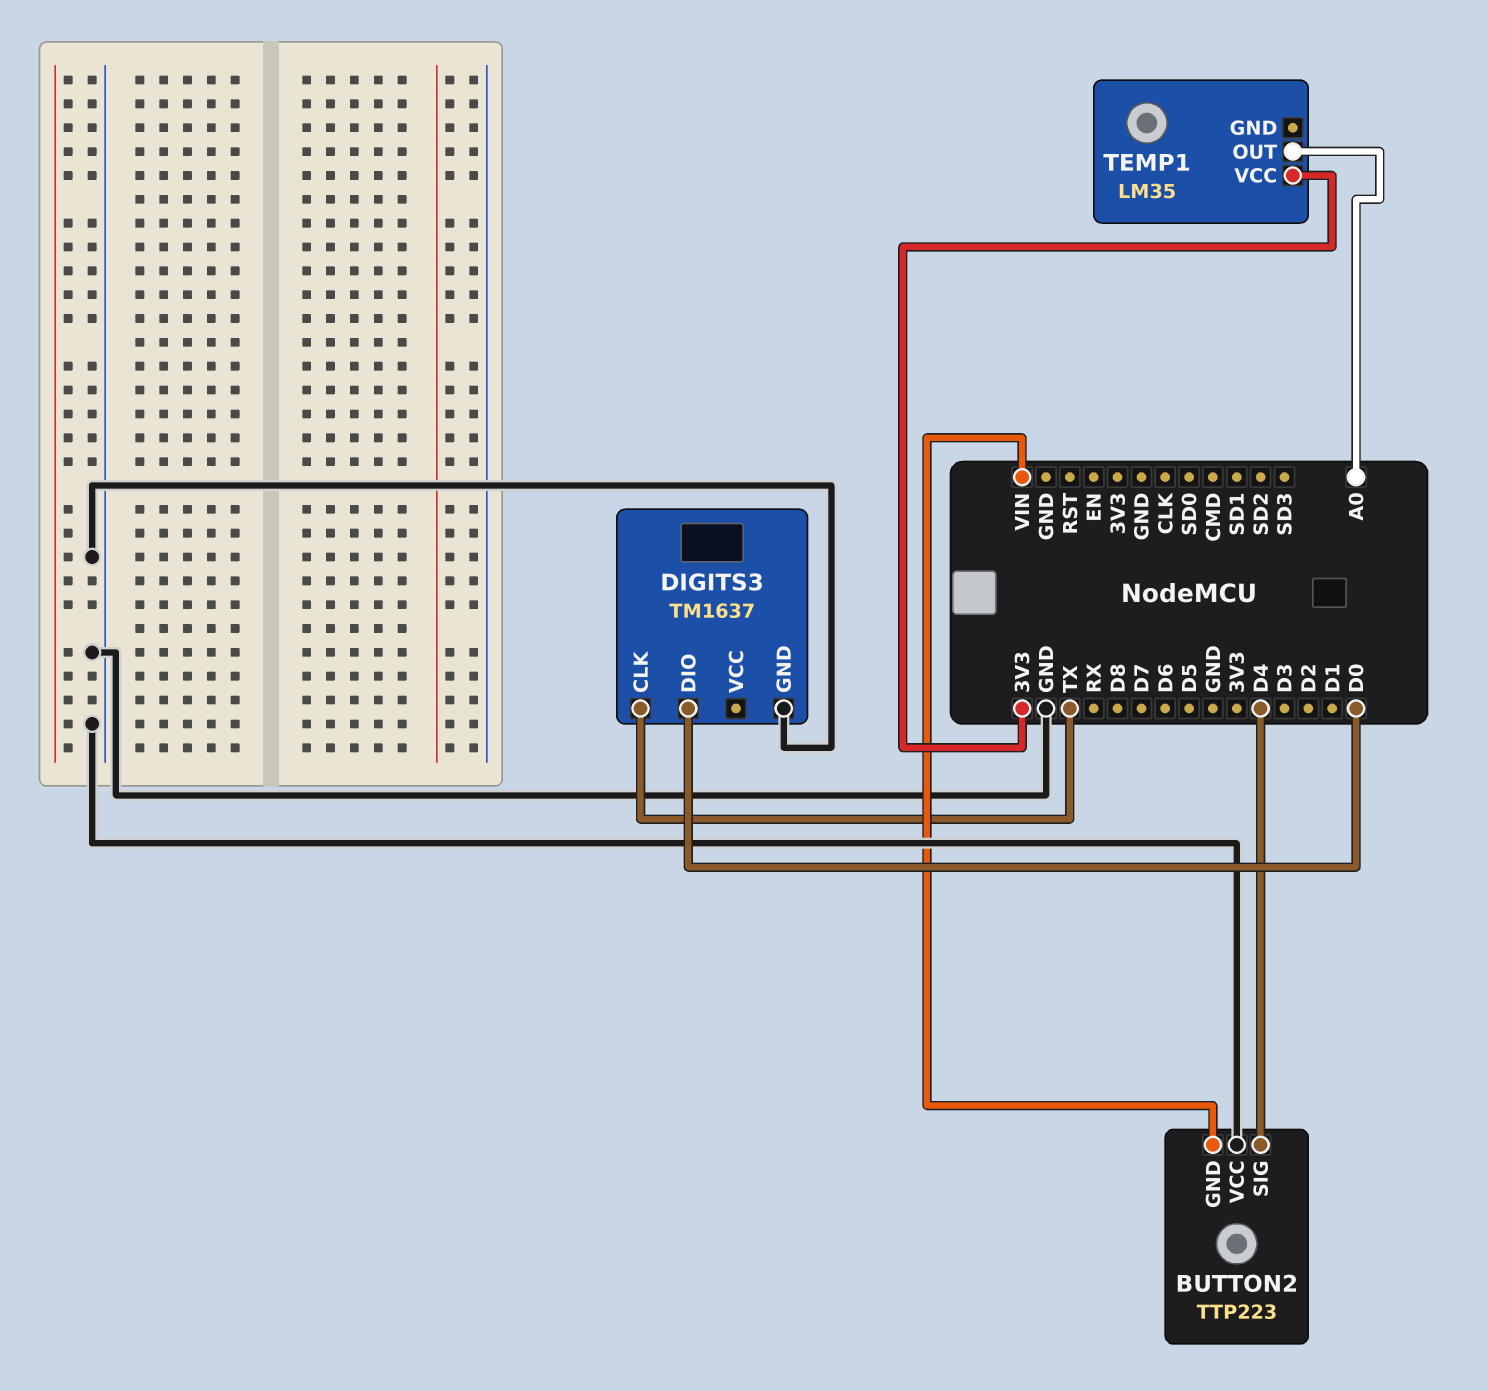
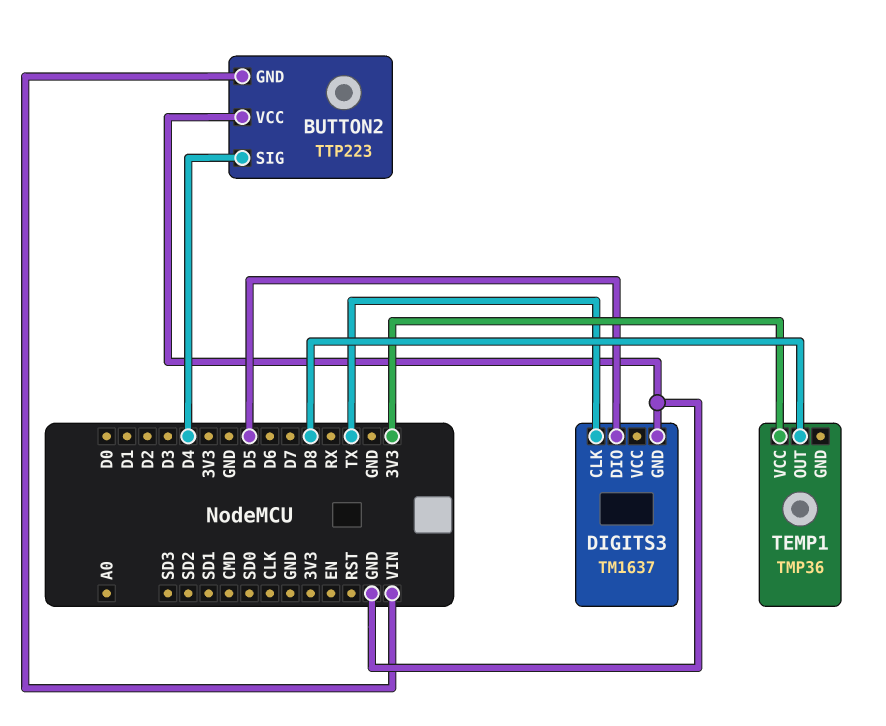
DIGITS3 pin DIO: D0 -> D5
TEMP1: LM35 -> TMP36
TEMP1 pin OUT: A0 -> D8

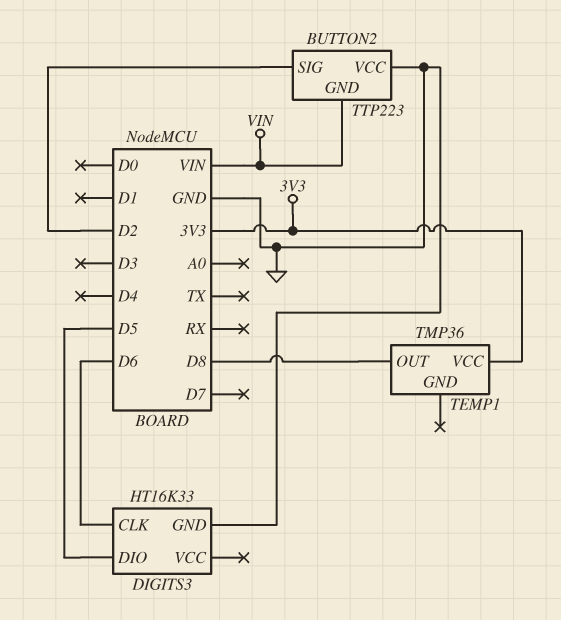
BUTTON2 pin SIG: D4 -> D2
DIGITS3: TM1637 -> HT16K33
DIGITS3 pin CLK: TX -> D6

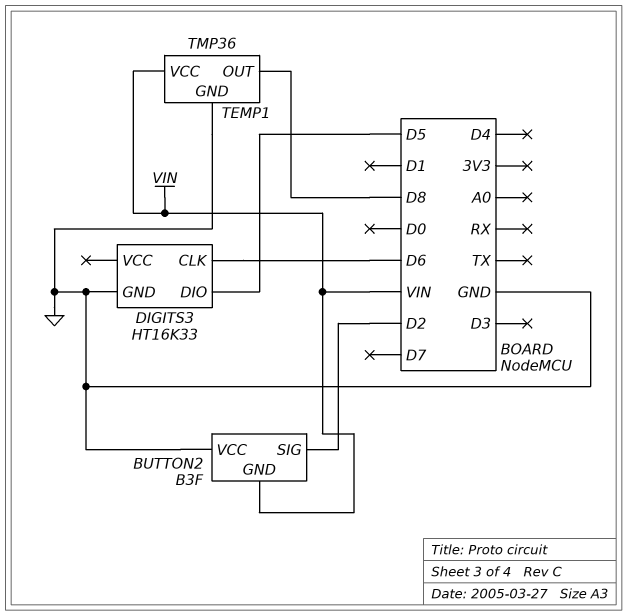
BUTTON2: TTP223 -> B3F
TEMP1 pin GND: none -> GND
TEMP1 pin VCC: 3V3 -> VIN

